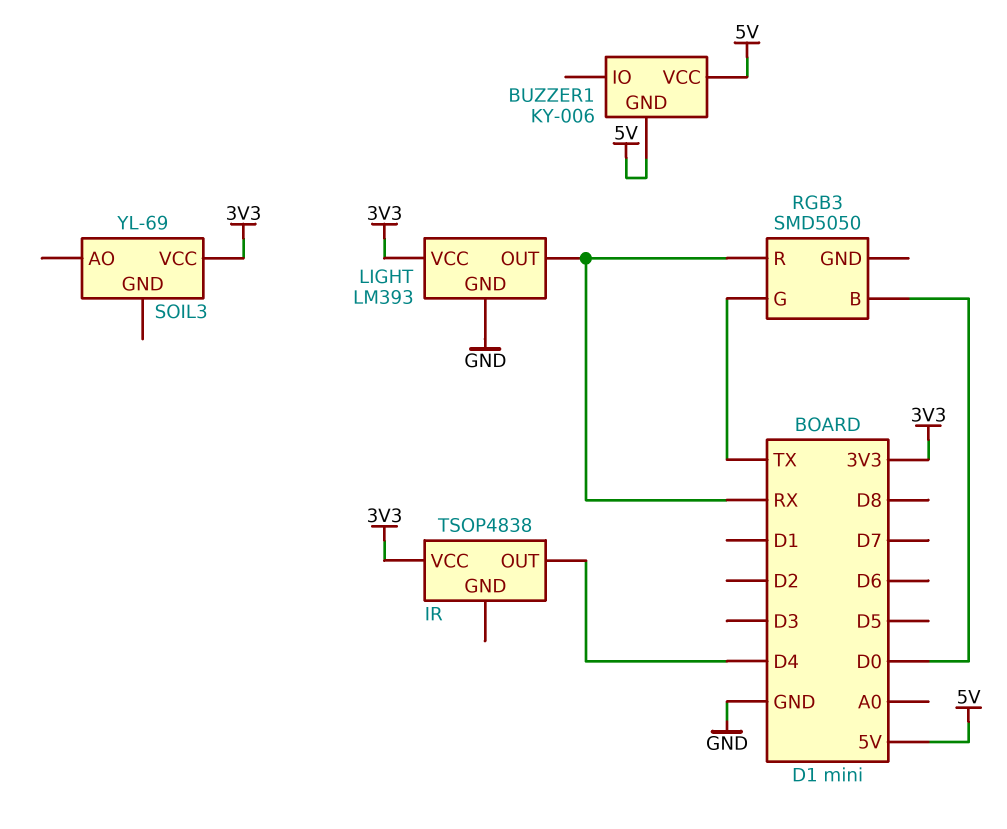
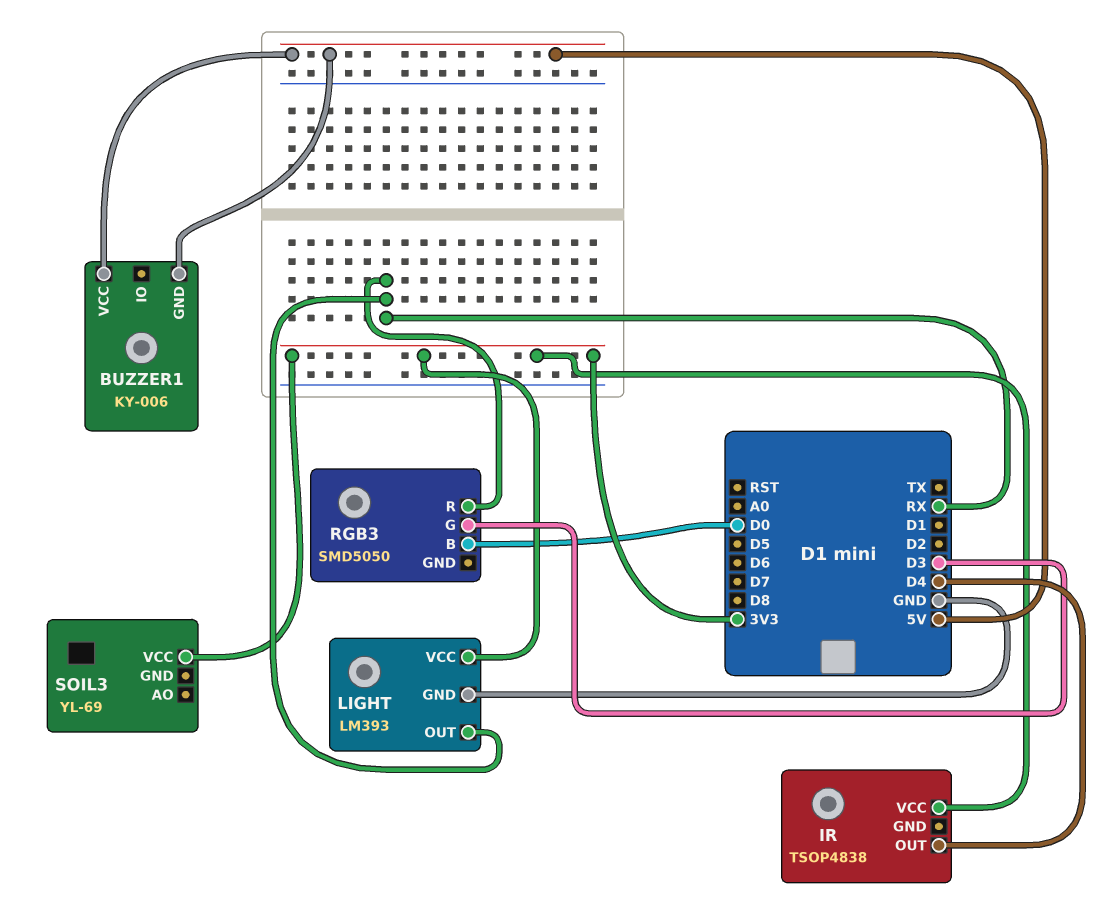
RGB3 pin G: TX -> D3

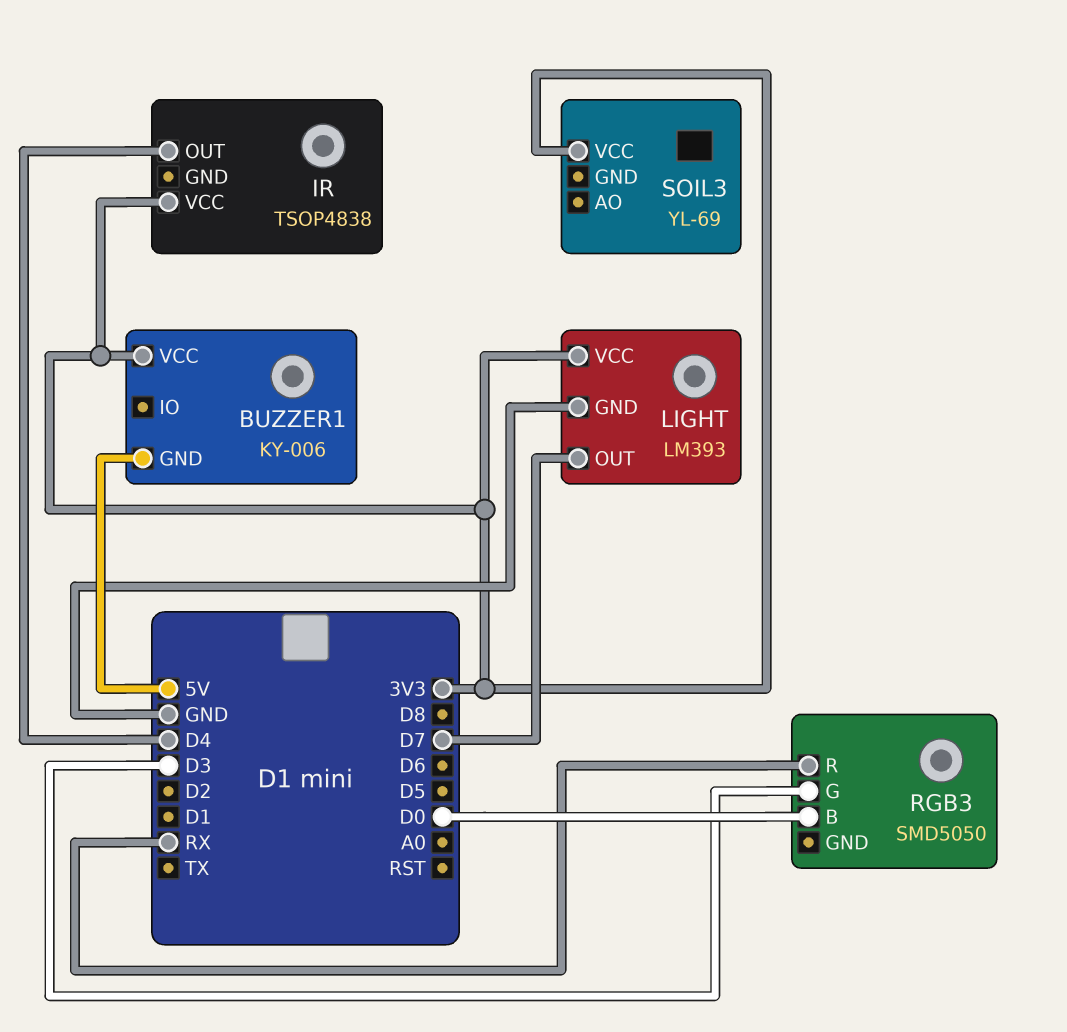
BUZZER1 pin VCC: 5V -> 3V3
LIGHT pin OUT: RX -> D7

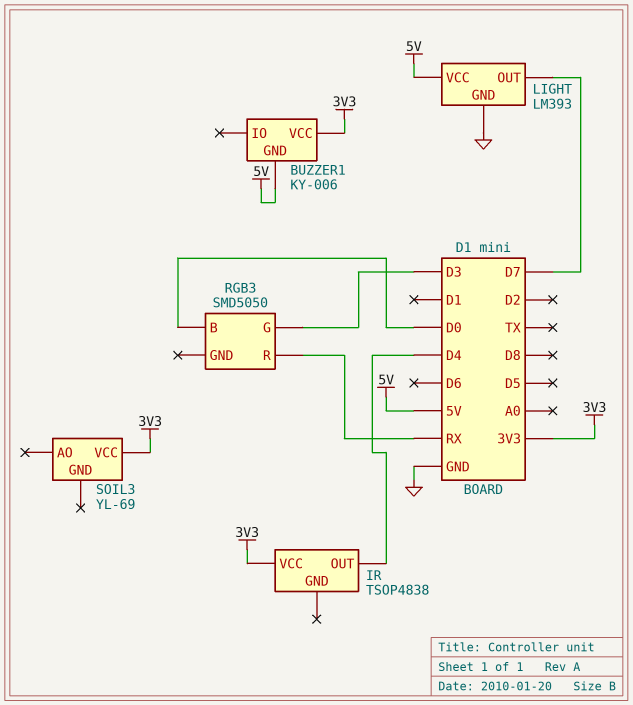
LIGHT pin VCC: 3V3 -> 5V

